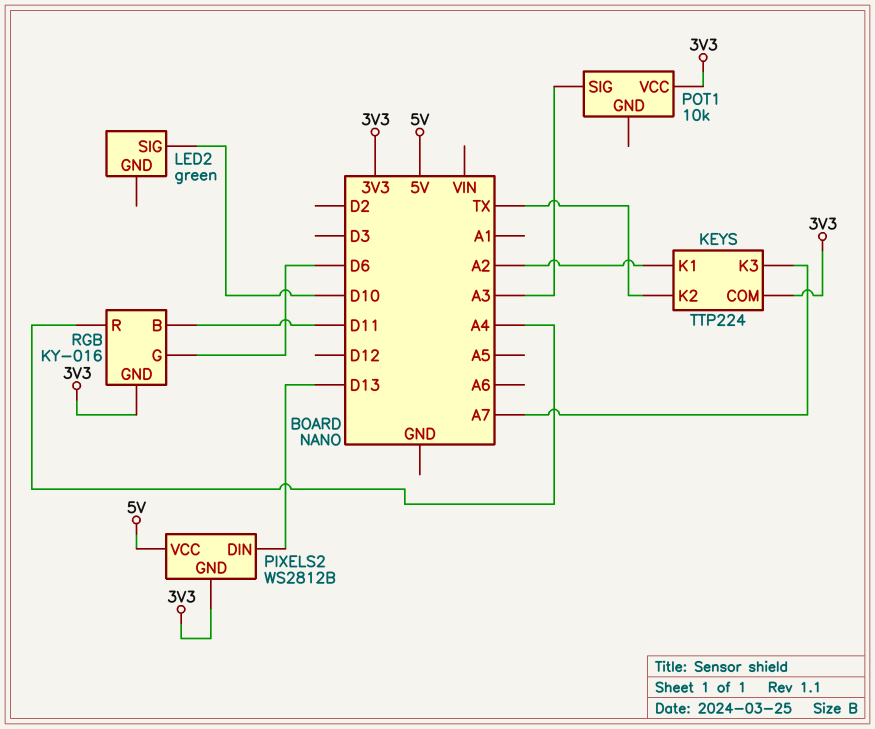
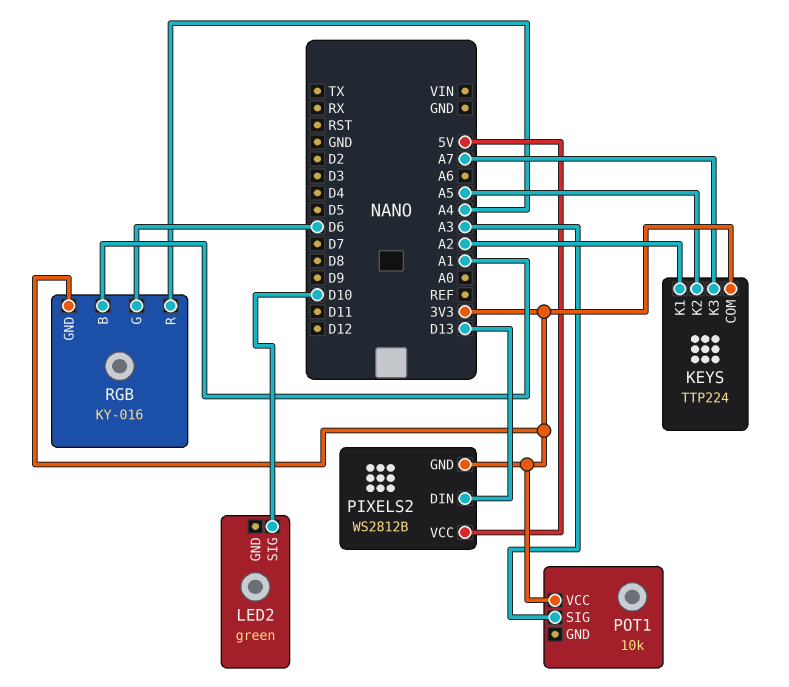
KEYS pin K2: TX -> A5
RGB pin B: D11 -> A1

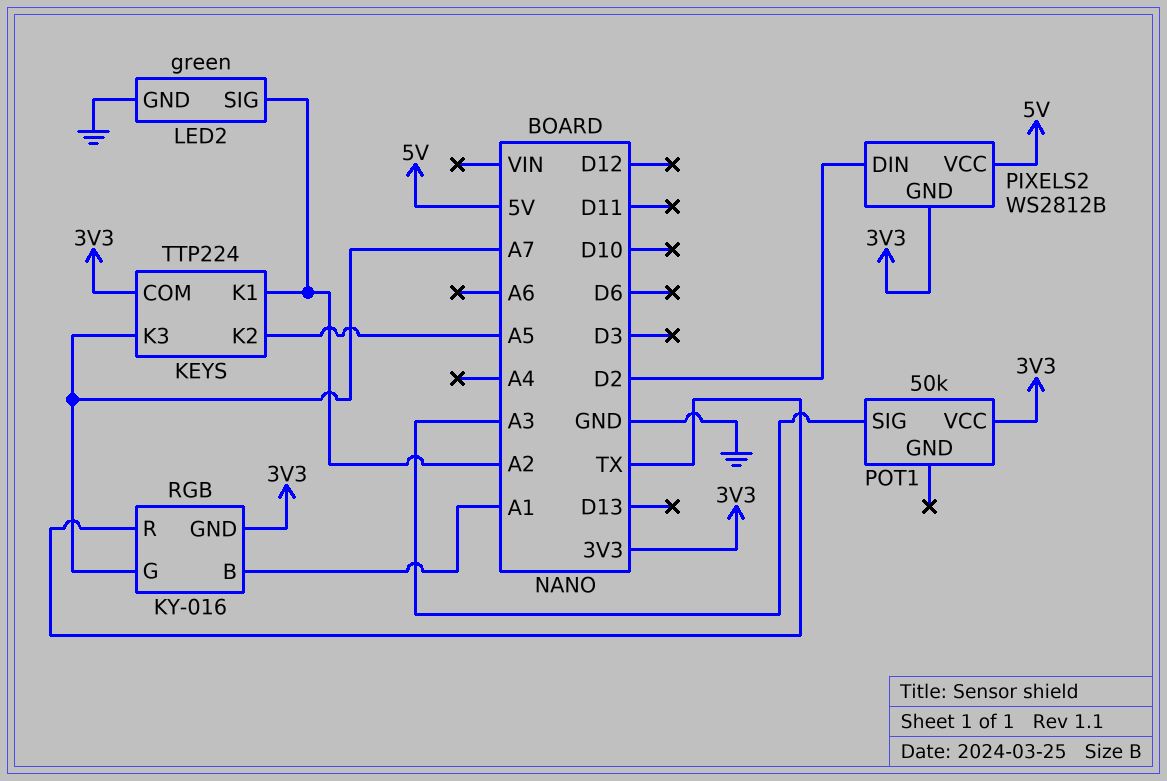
LED2 pin GND: none -> GND
LED2 pin SIG: D10 -> A2
PIXELS2 pin DIN: D13 -> D2
POT1: 10k -> 50k
RGB pin G: D6 -> A7
RGB pin R: A4 -> TX

